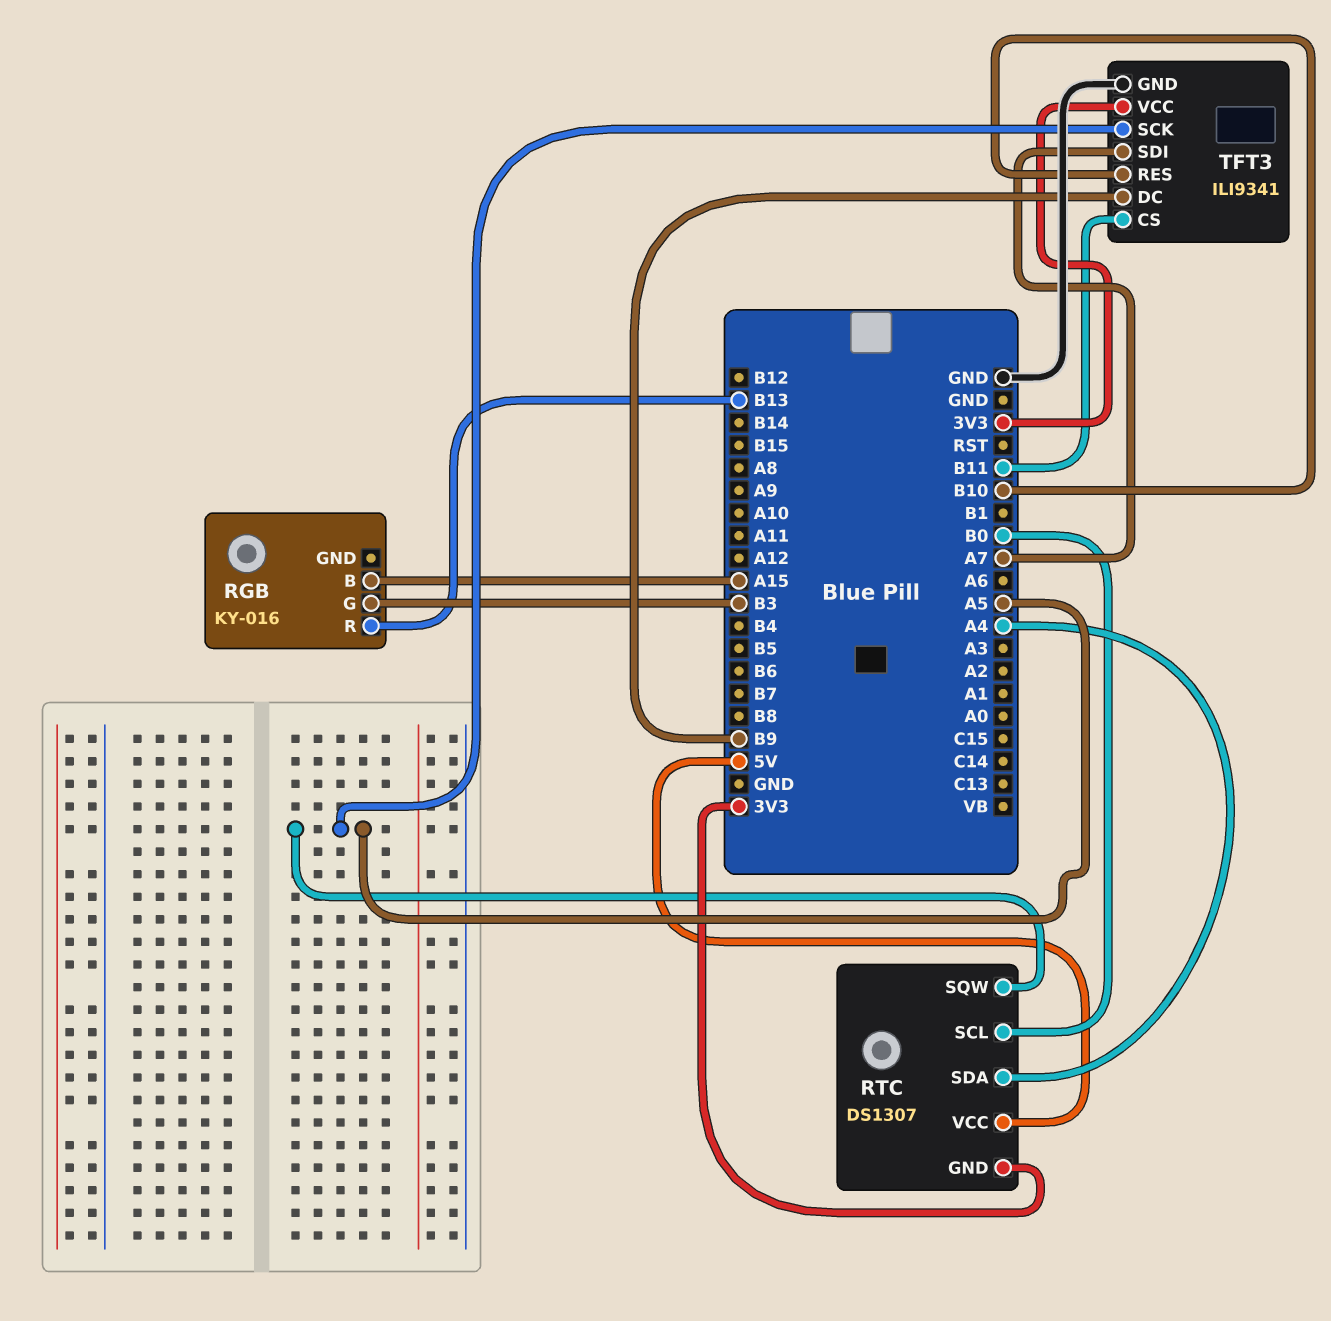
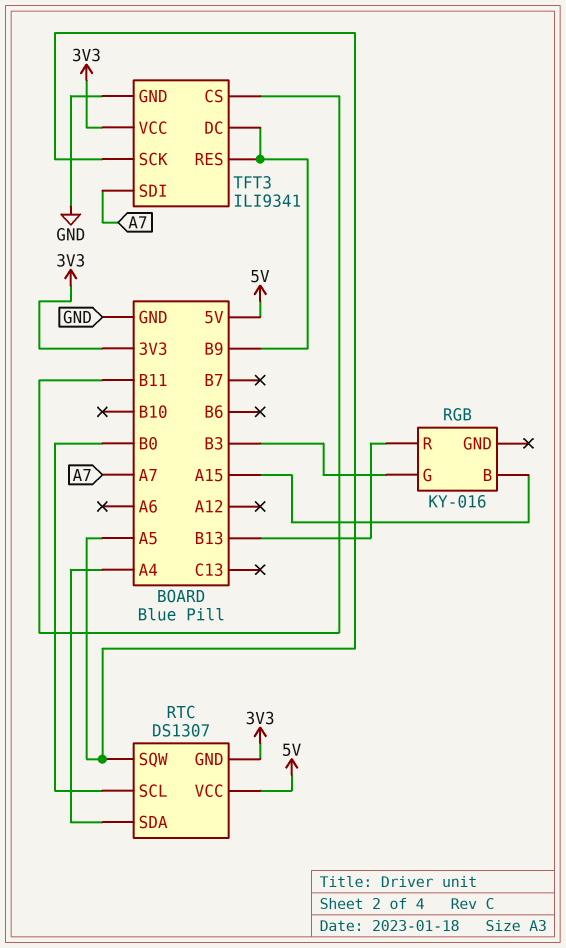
TFT3 pin RES: B10 -> B9

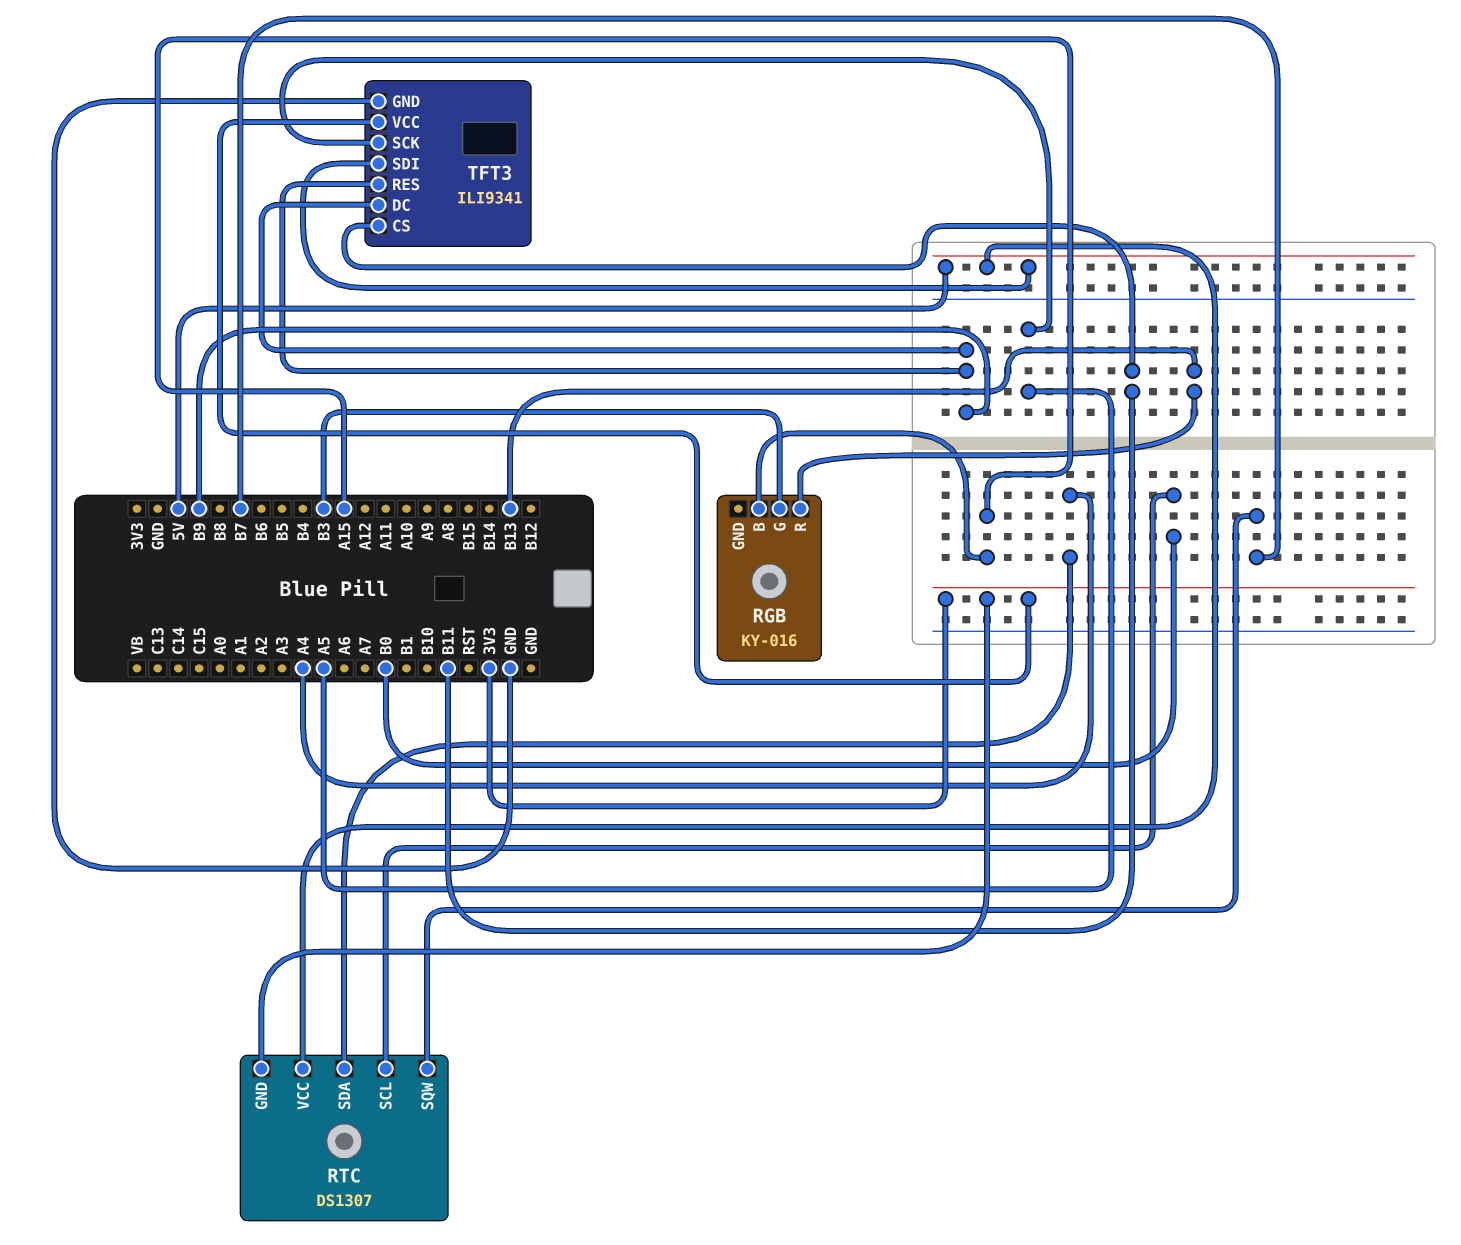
RTC pin SQW: A5 -> B7
TFT3 pin SDI: A7 -> 5V

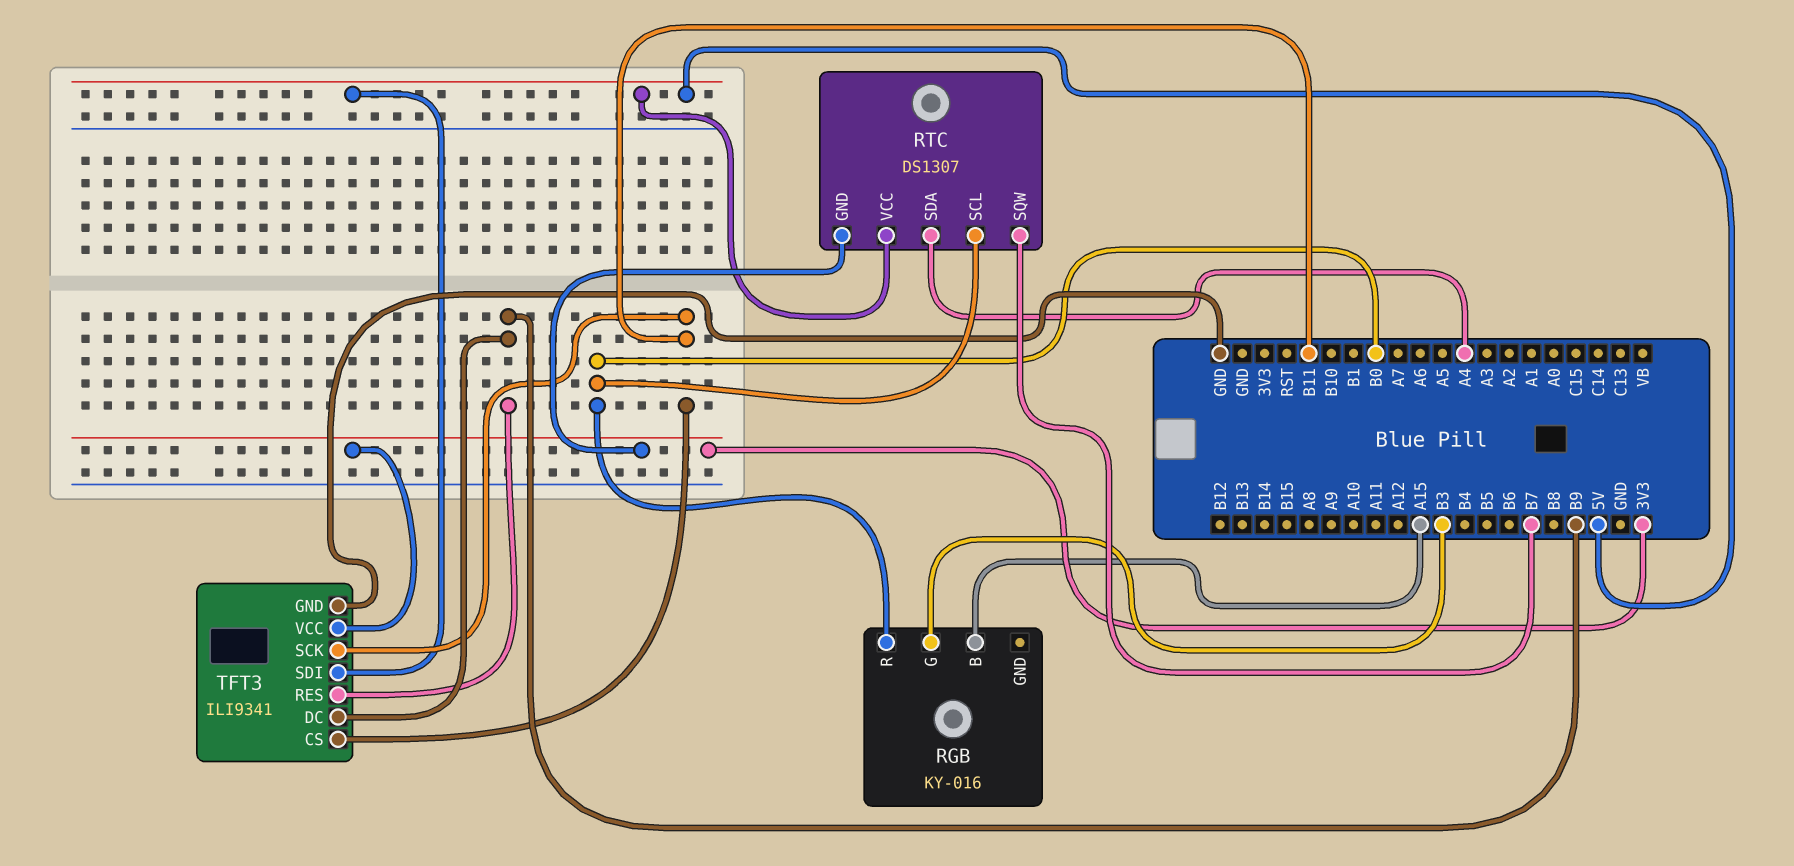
RGB pin R: B13 -> B0
TFT3 pin SCK: A5 -> B11

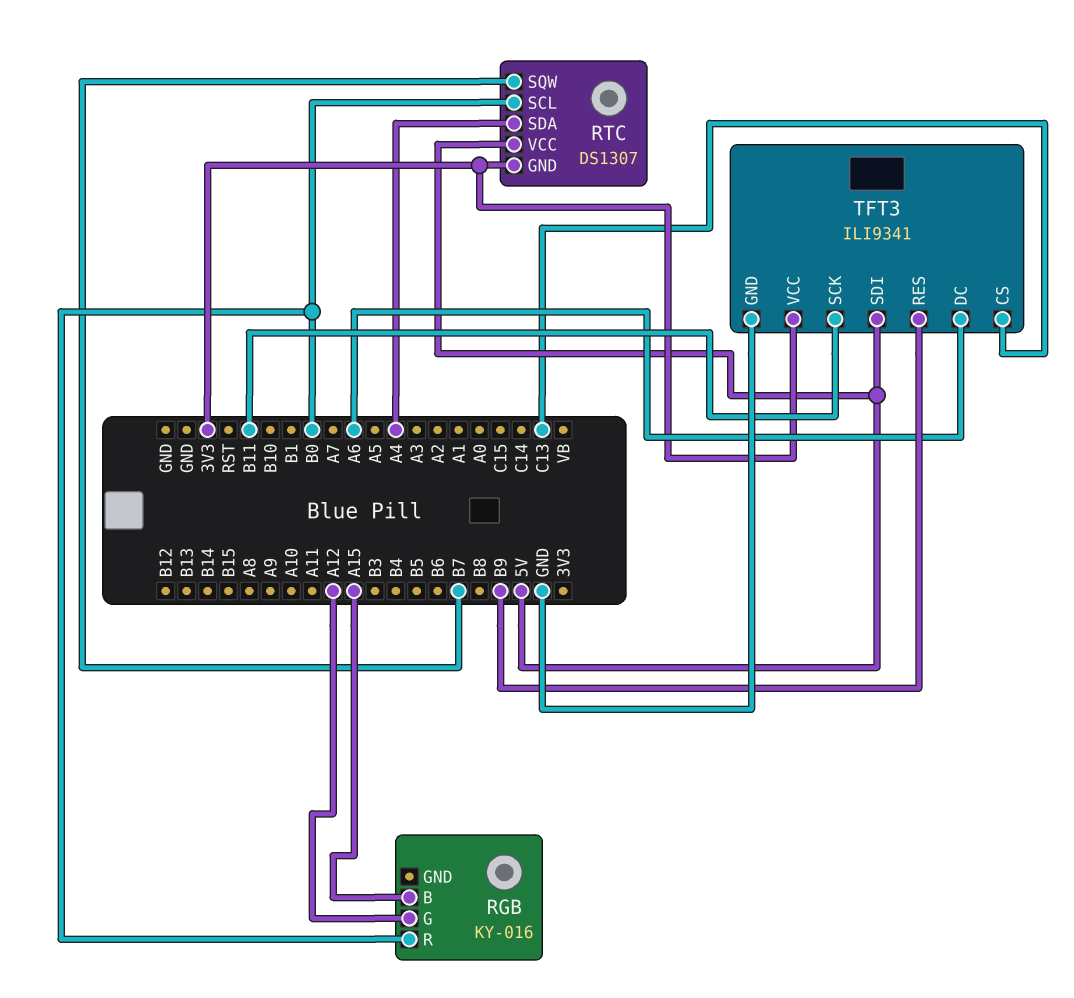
RGB pin G: B3 -> A12
TFT3 pin CS: B11 -> C13
TFT3 pin DC: B9 -> A6

